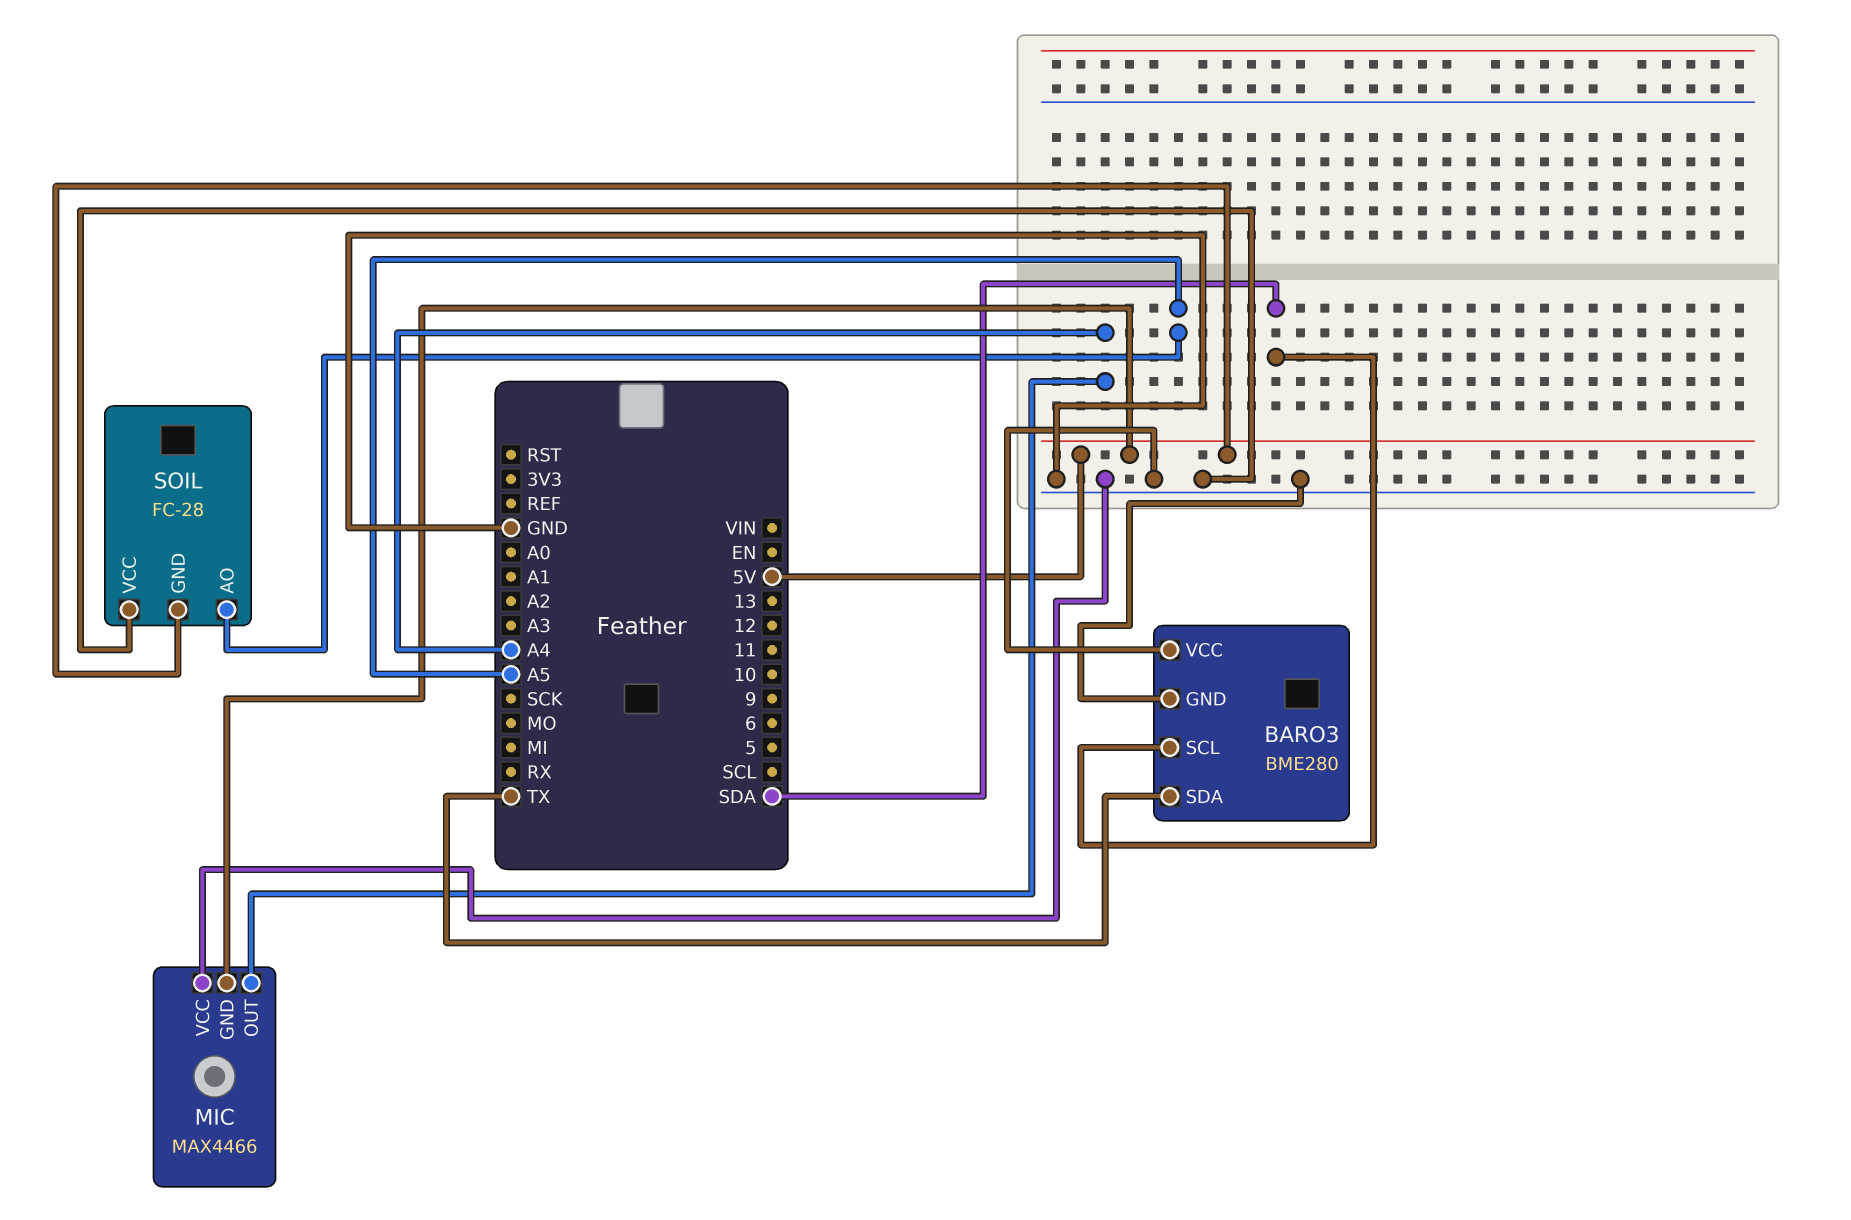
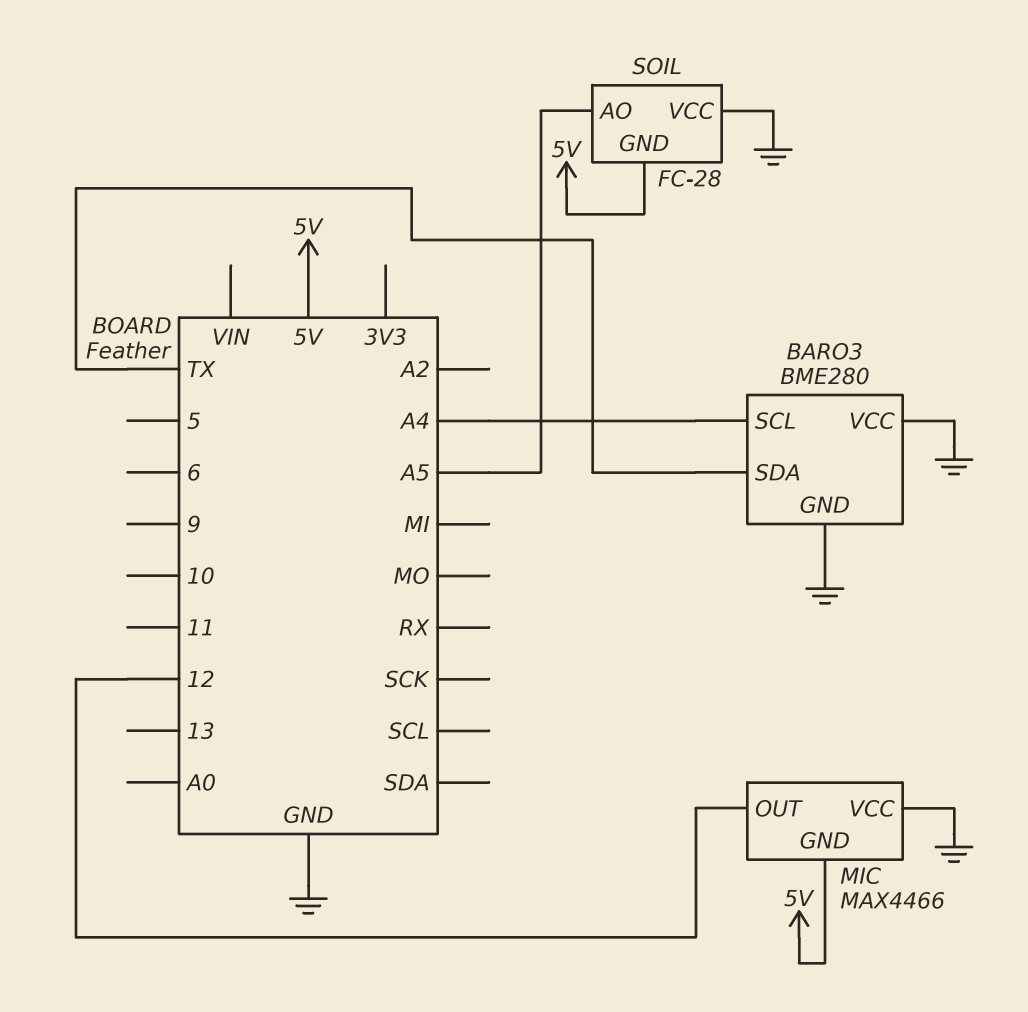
BARO3 pin SCL: SDA -> A4
MIC pin OUT: A4 -> 12

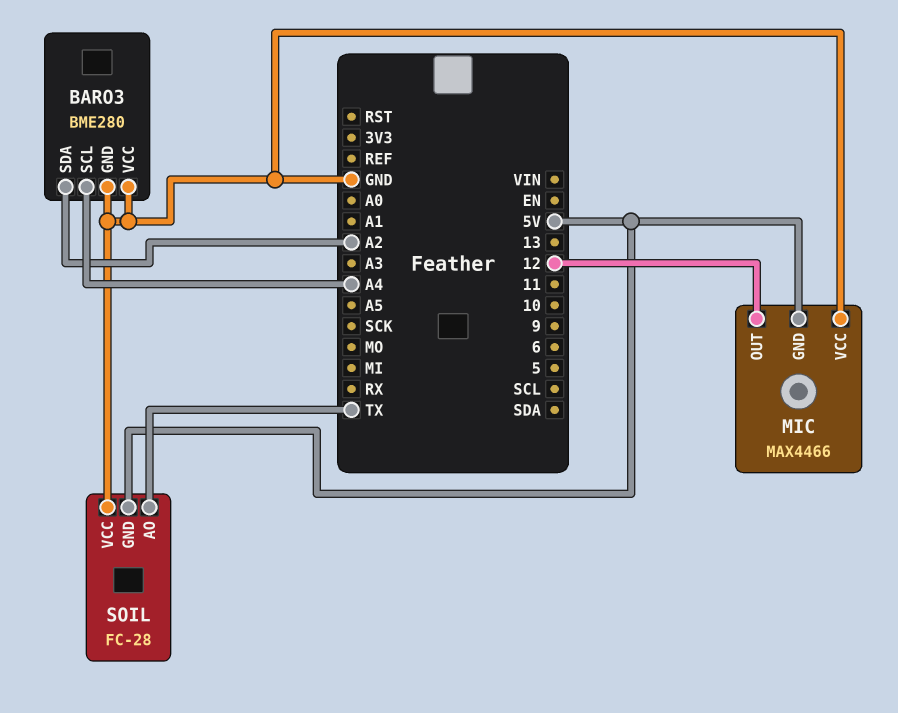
BARO3 pin SDA: TX -> A2
SOIL pin AO: A5 -> TX

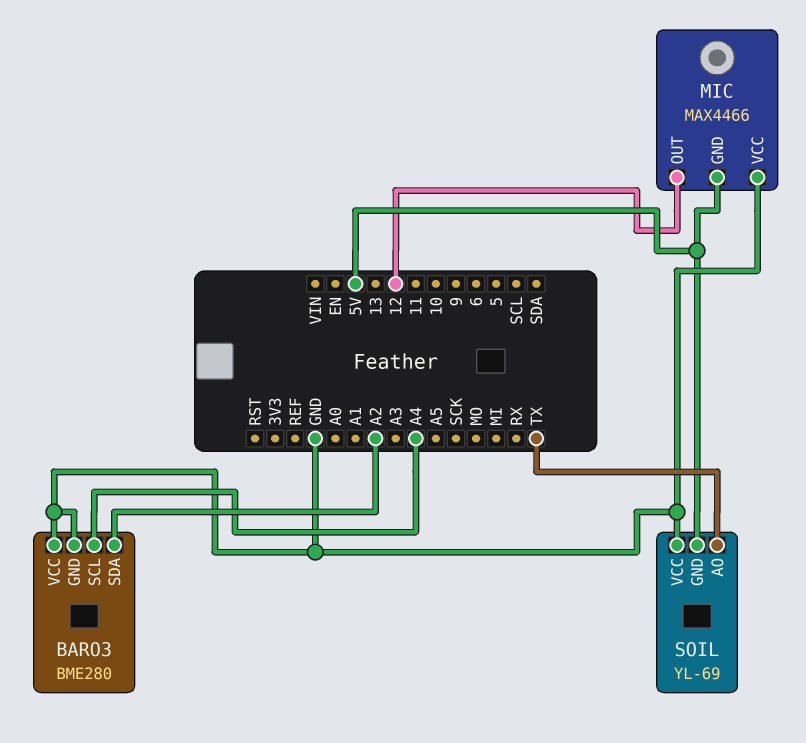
SOIL: FC-28 -> YL-69

